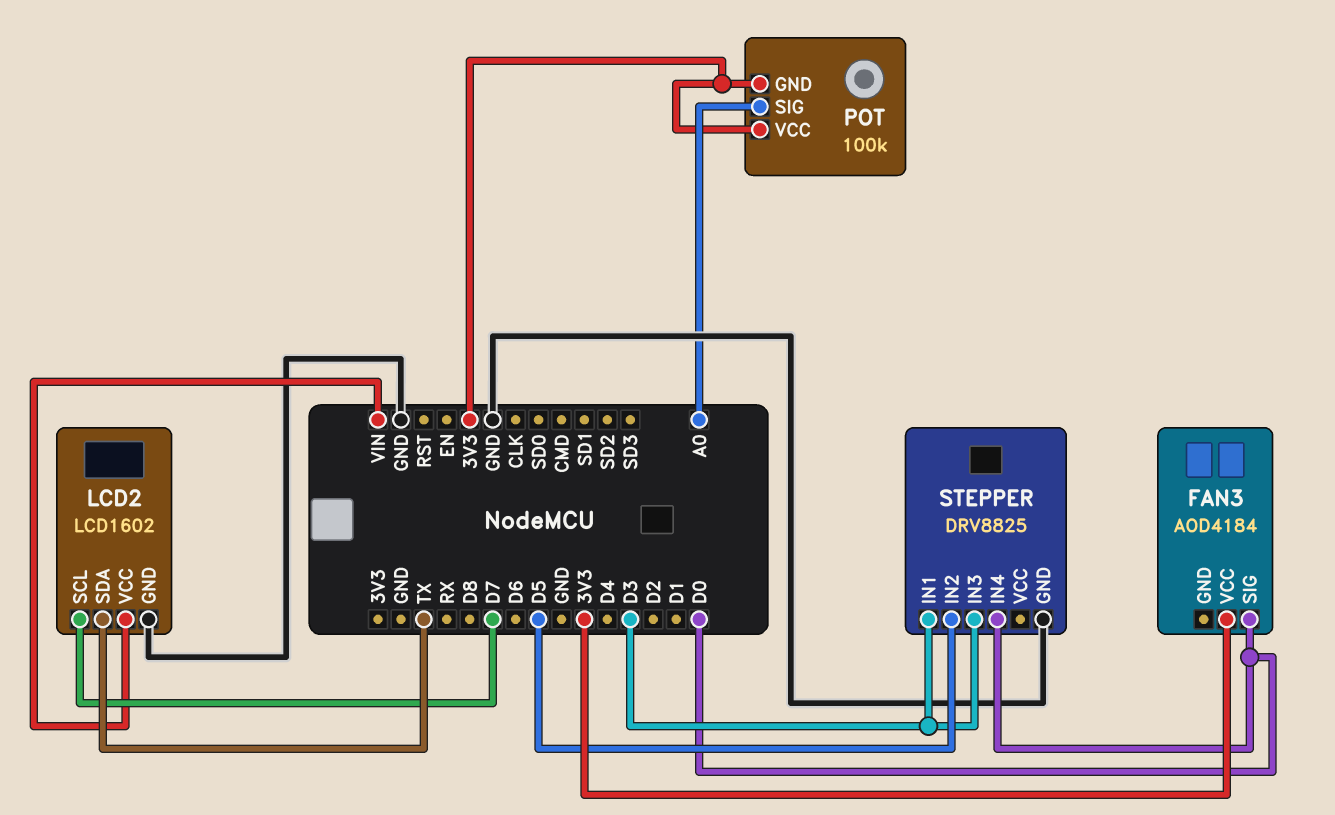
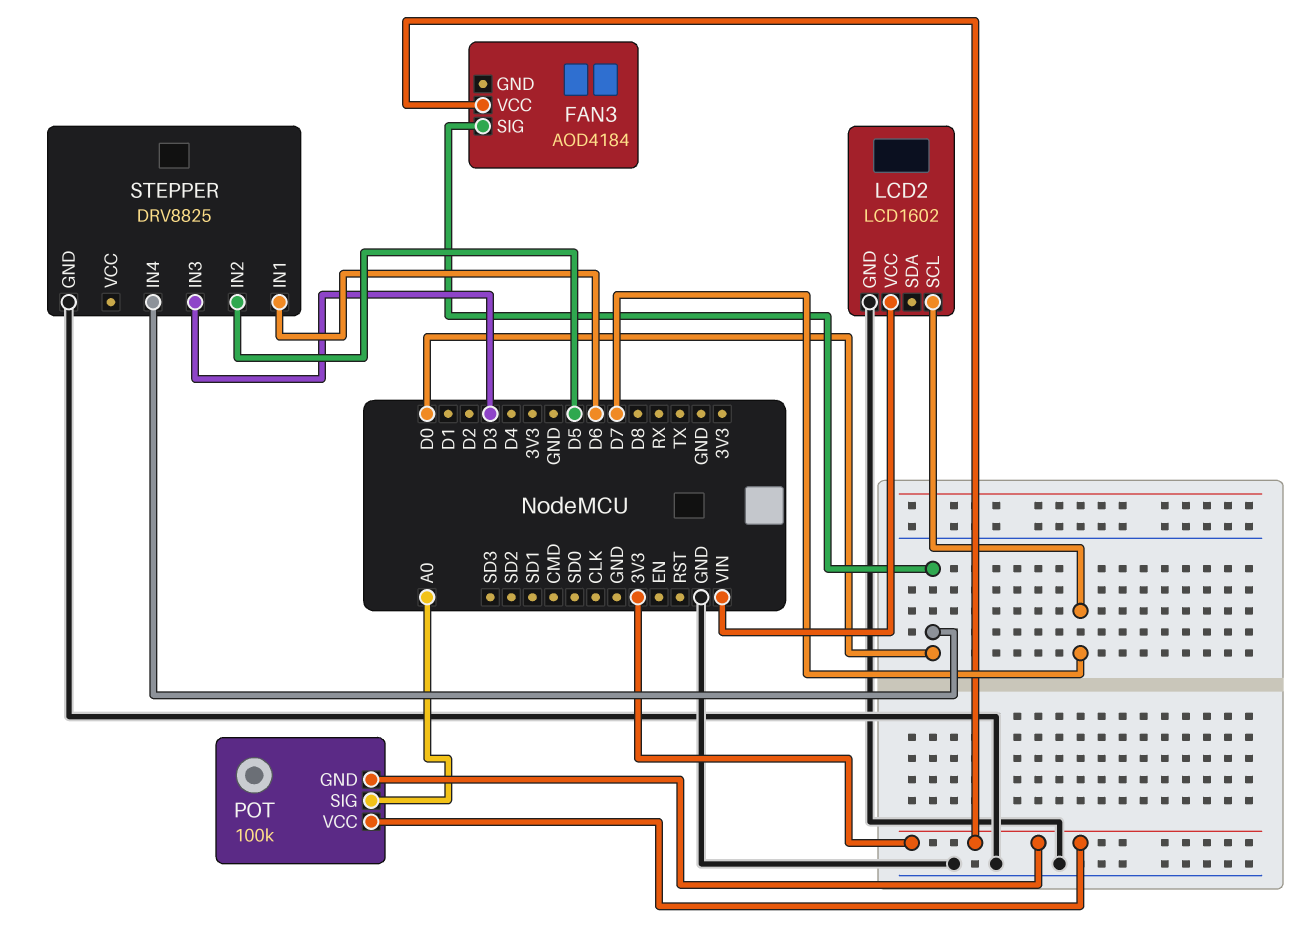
LCD2 pin SDA: TX -> none
STEPPER pin IN1: D3 -> D6

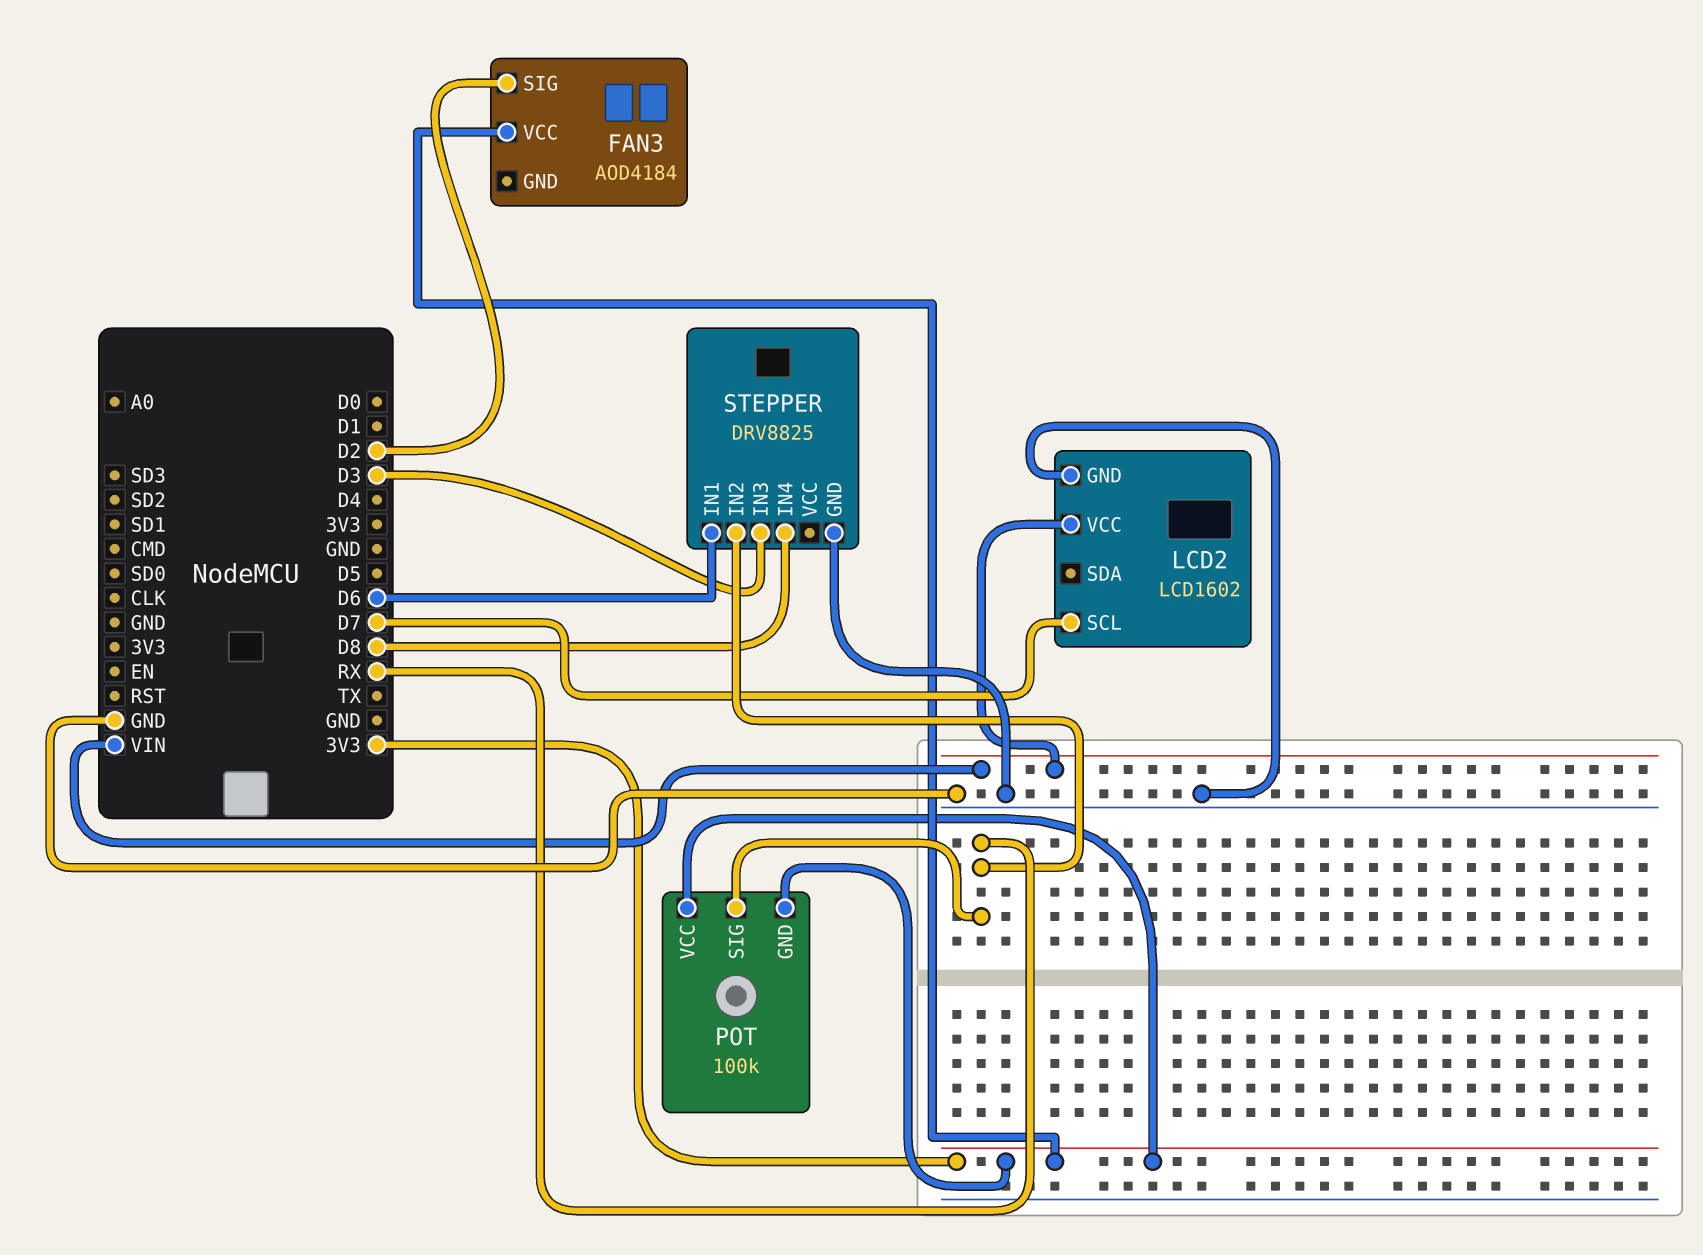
FAN3 pin SIG: D0 -> D2
POT pin SIG: A0 -> RX
STEPPER pin IN2: D5 -> RX
STEPPER pin IN4: D0 -> D8

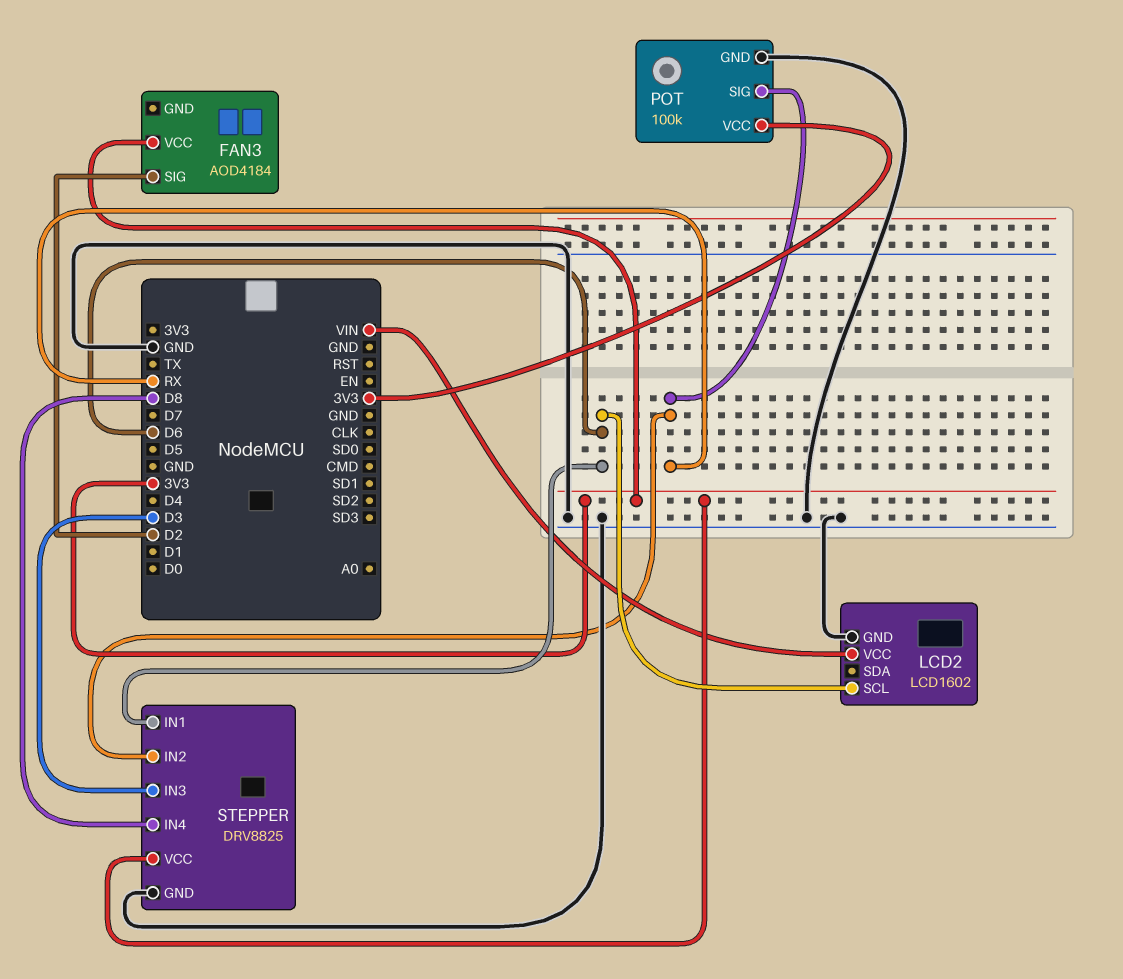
LCD2 pin SCL: D7 -> D6
POT pin GND: 3V3 -> GND
STEPPER pin VCC: none -> 3V3

